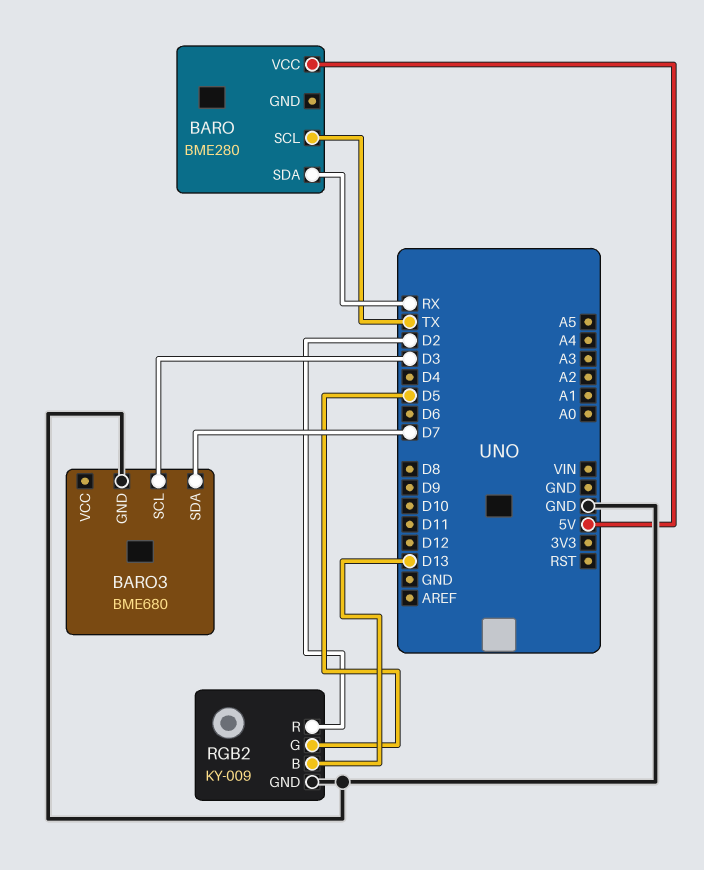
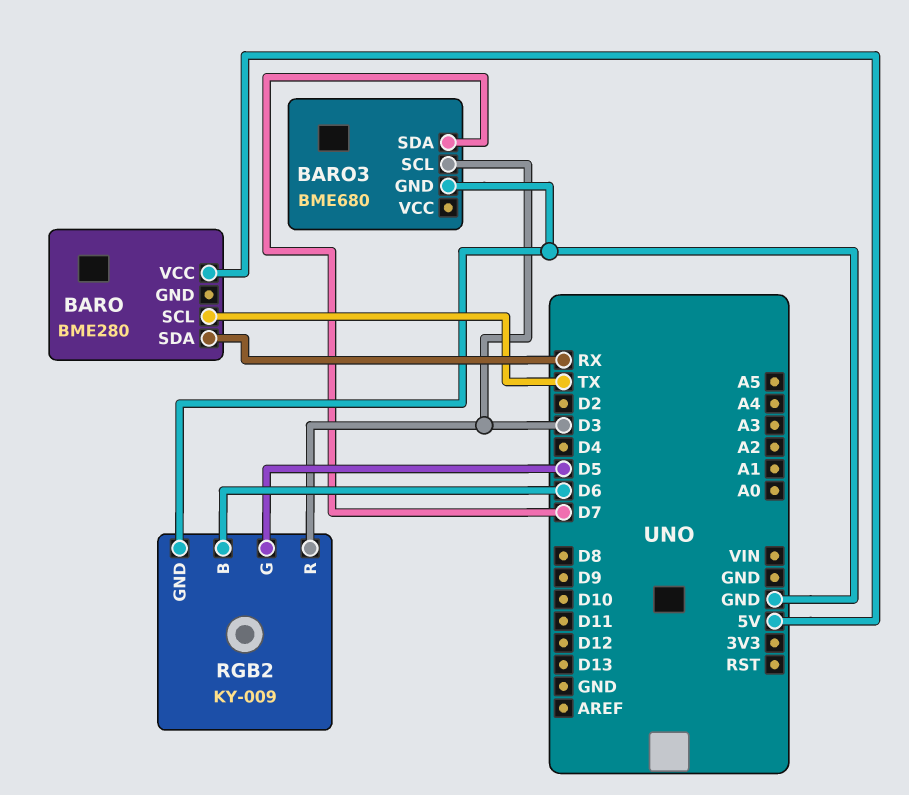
RGB2 pin B: D13 -> D6
RGB2 pin R: D2 -> D3

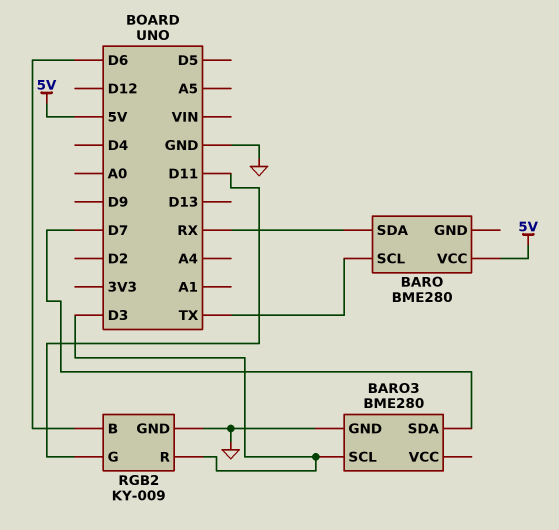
BARO3: BME680 -> BME280
RGB2 pin G: D5 -> D11

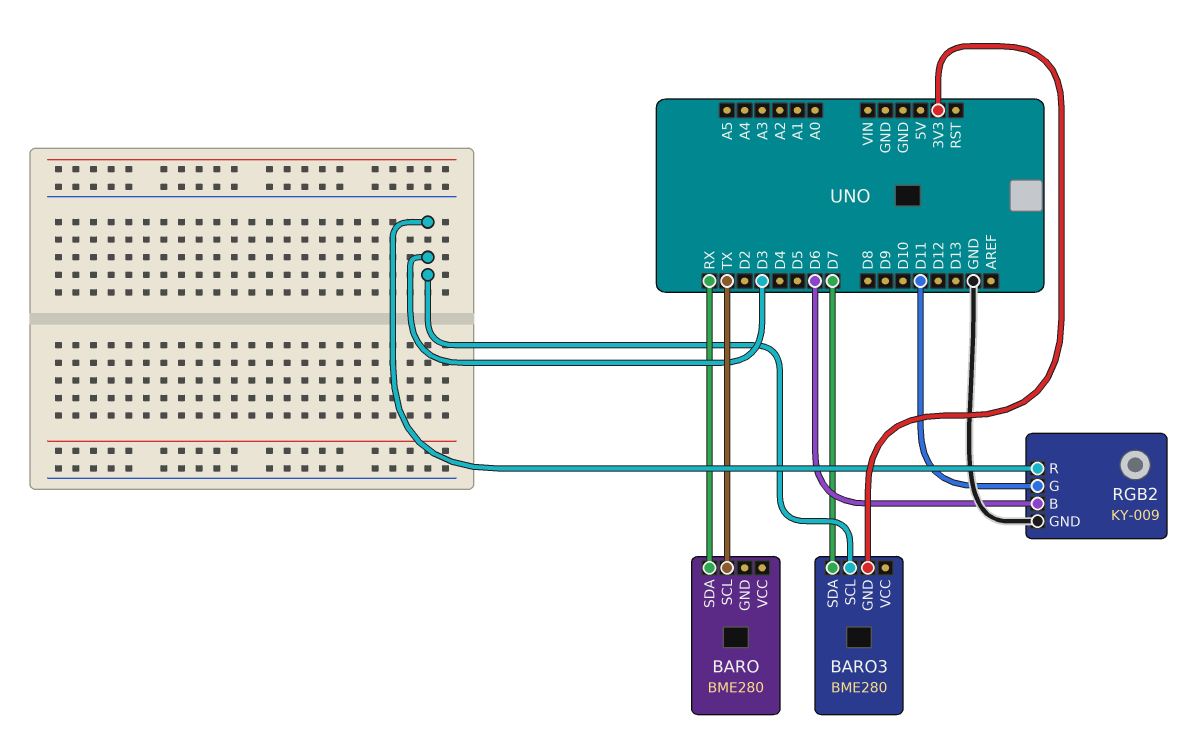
BARO pin VCC: 5V -> none
BARO3 pin GND: GND -> 3V3

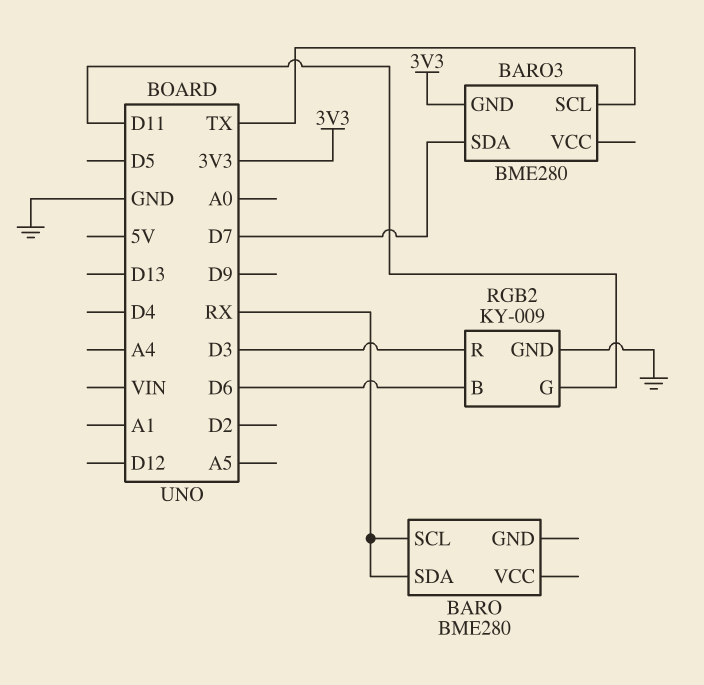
BARO pin SCL: TX -> RX
BARO3 pin SCL: D3 -> TX

